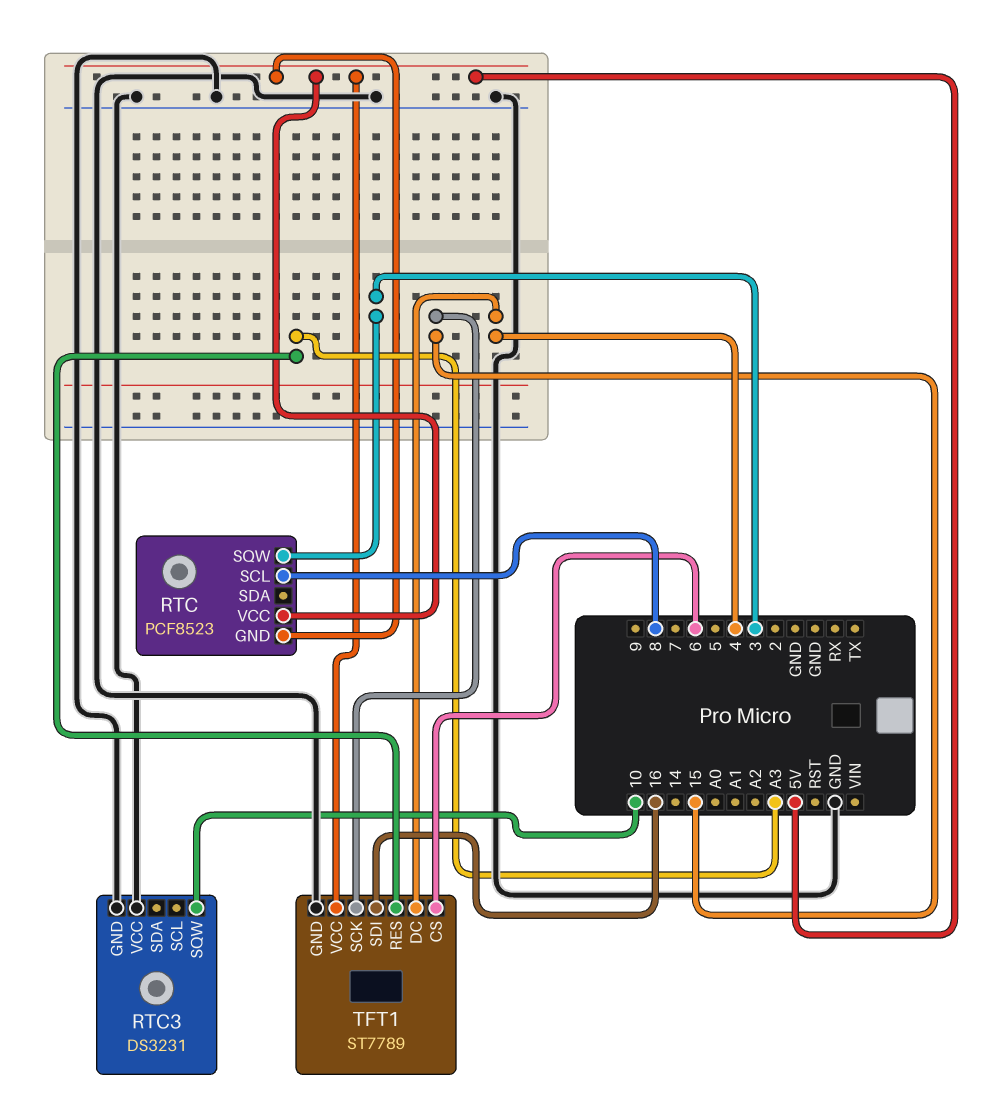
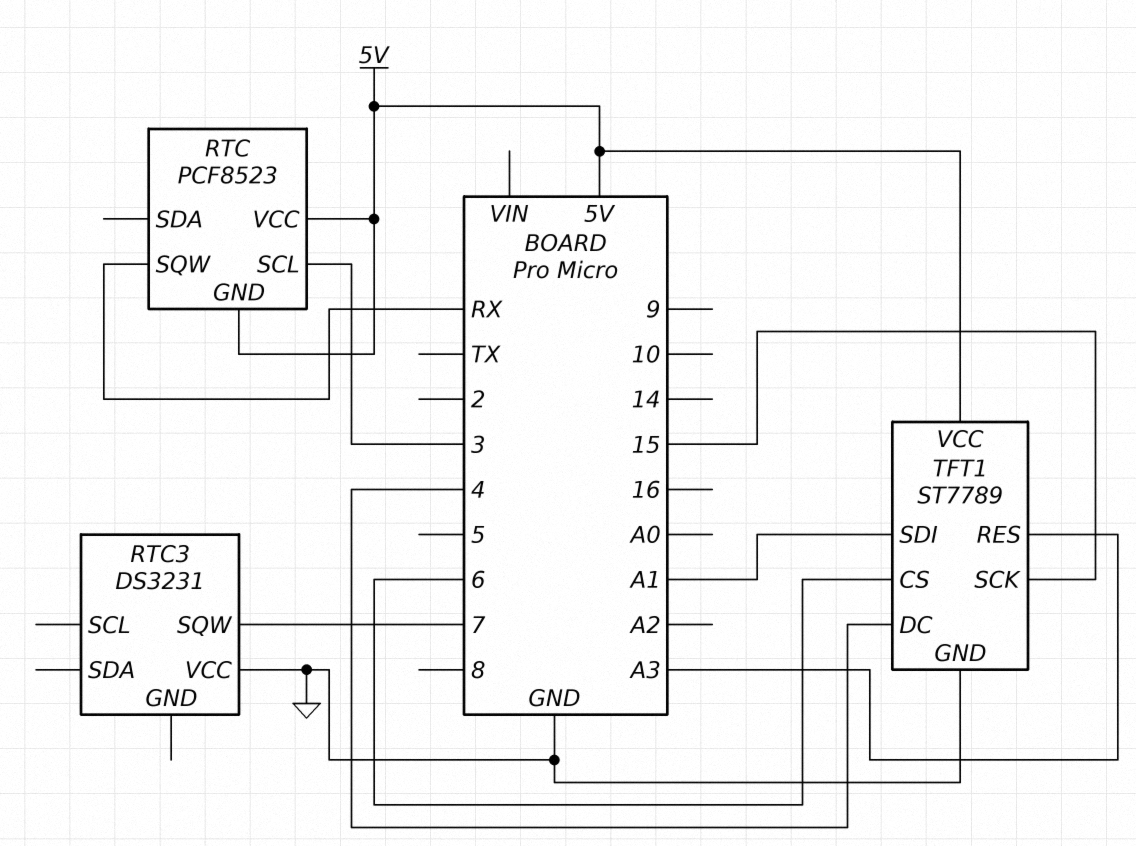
RTC pin SCL: 8 -> 3
RTC pin SQW: 3 -> RX
RTC3 pin GND: GND -> none
RTC3 pin SQW: 10 -> 7
TFT1 pin SDI: 16 -> A1

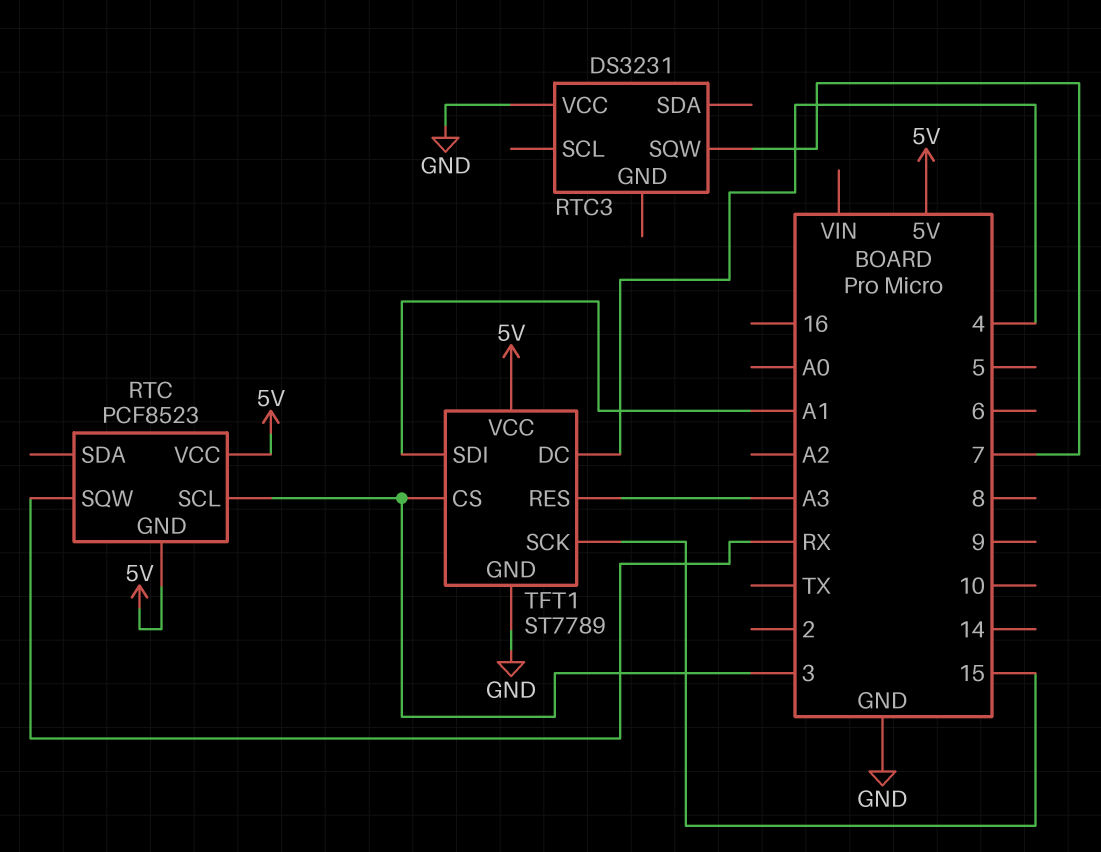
TFT1 pin CS: 6 -> 3

